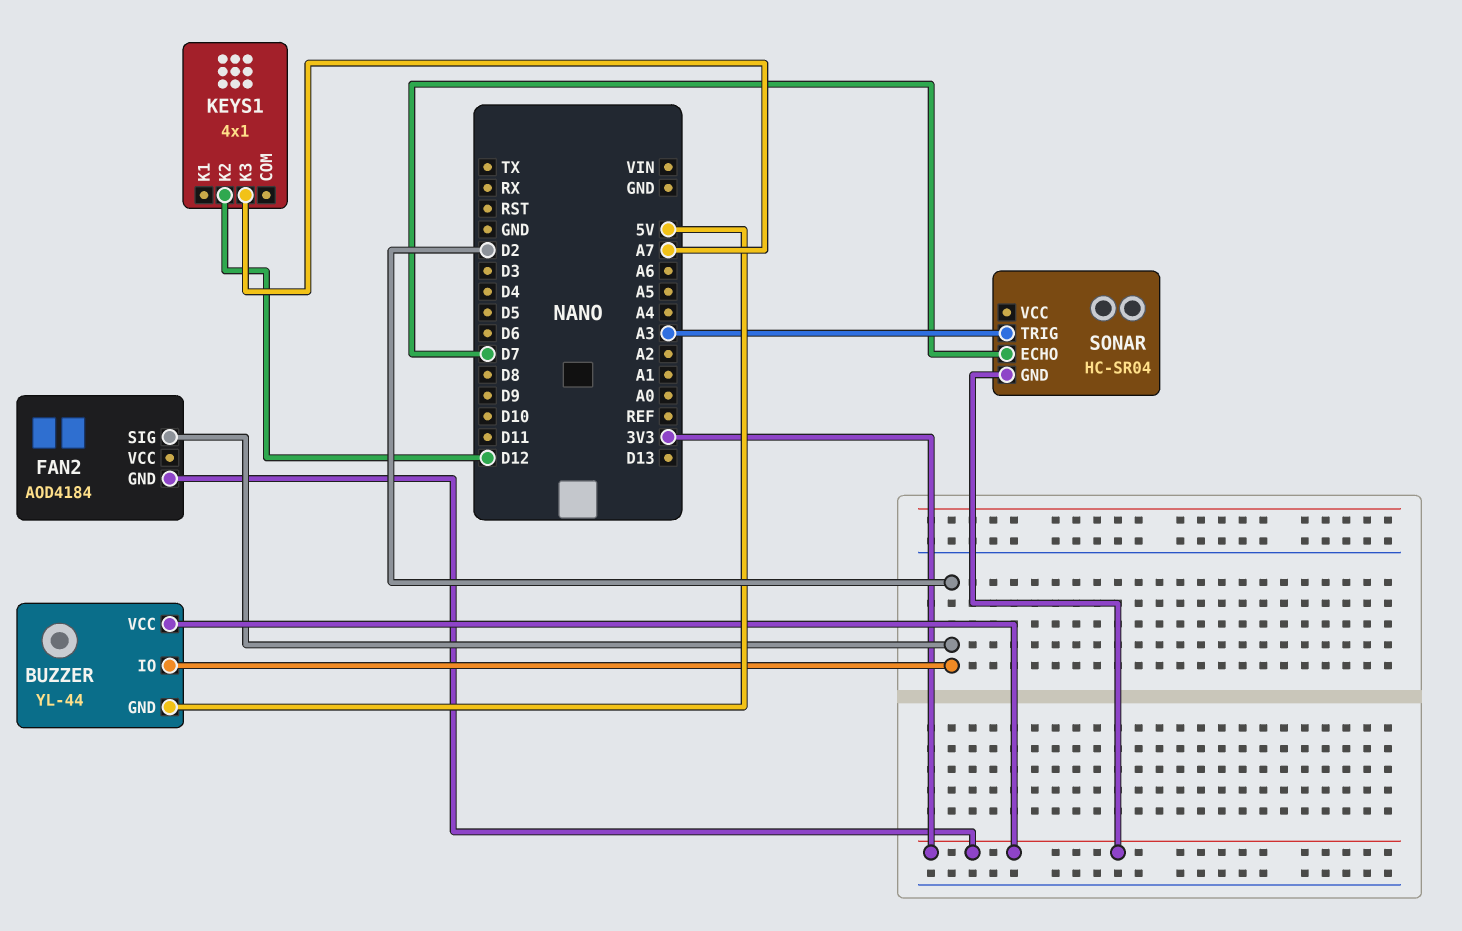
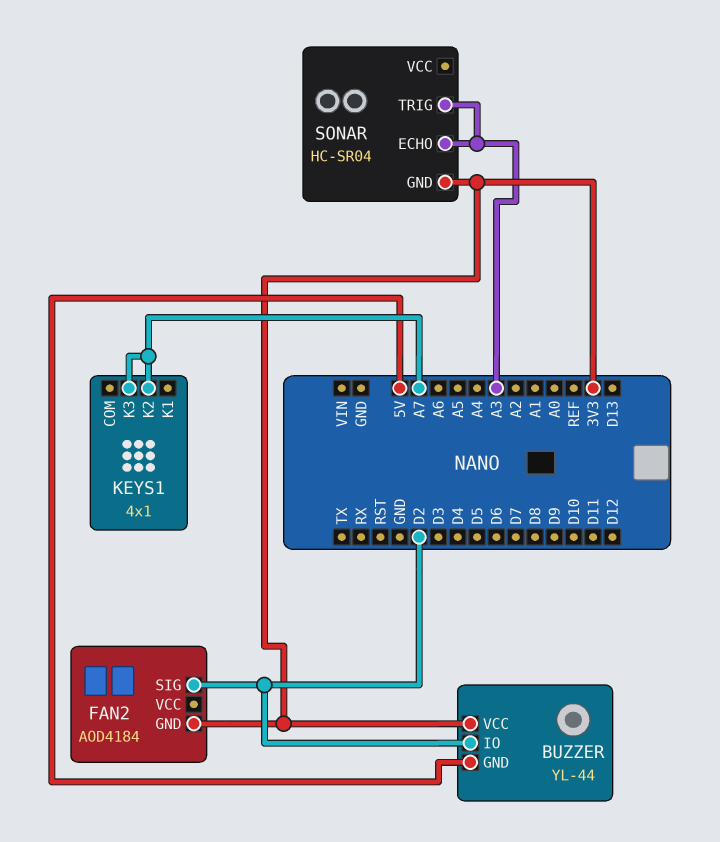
KEYS1 pin K2: D12 -> A7
SONAR pin ECHO: D7 -> A3

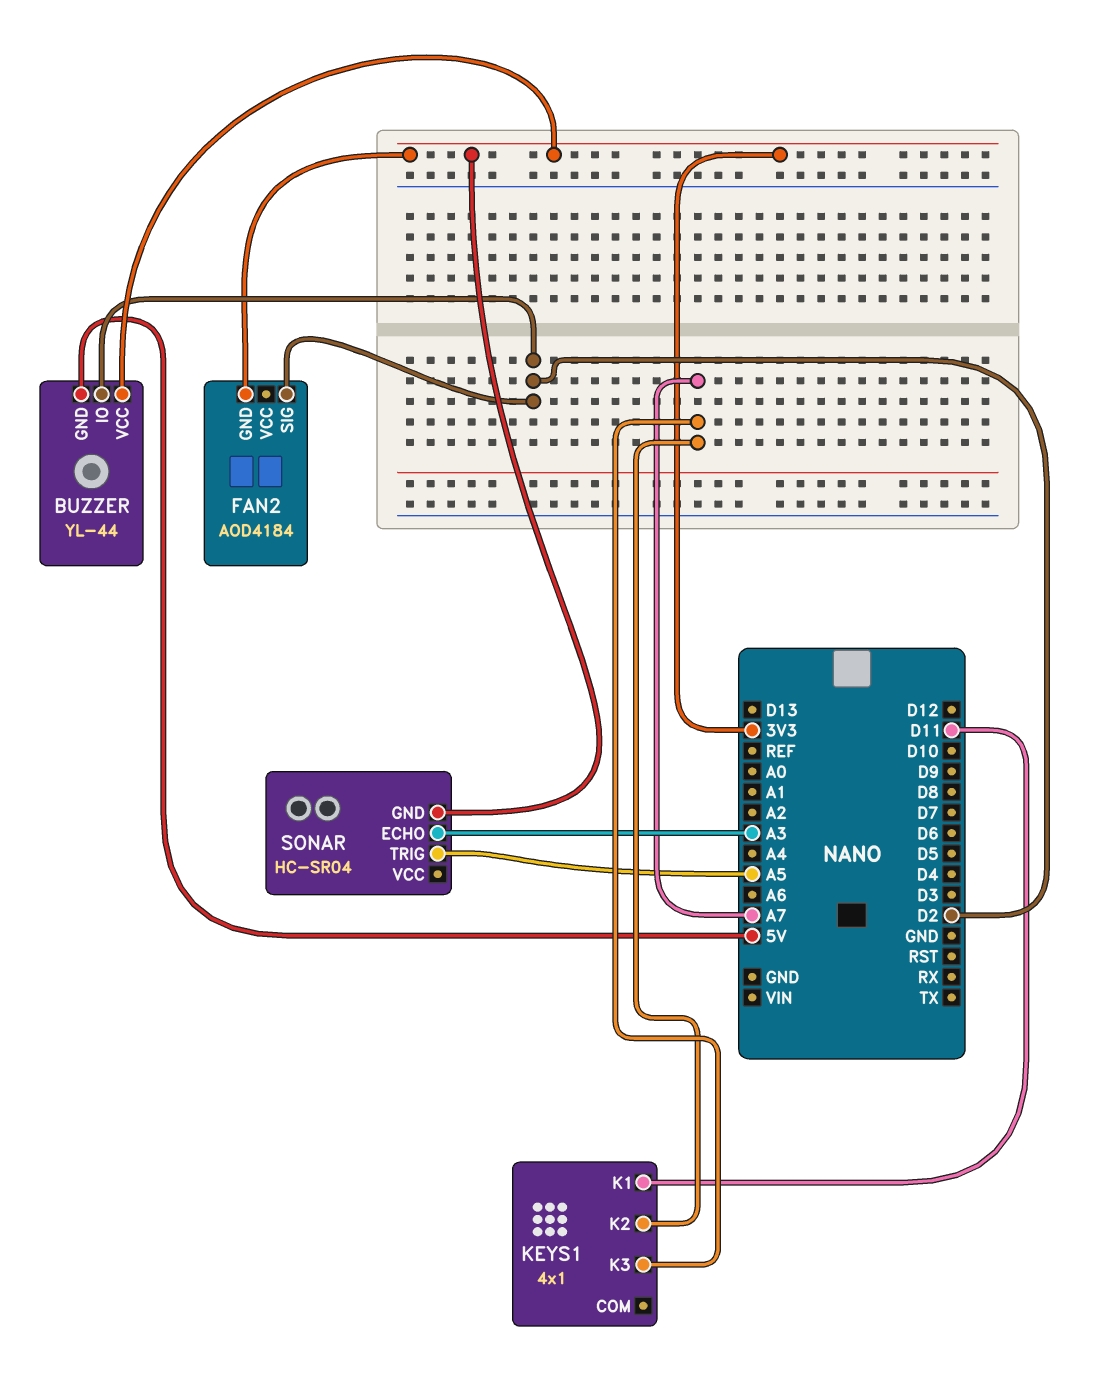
KEYS1 pin K1: none -> D11
SONAR pin TRIG: A3 -> A5

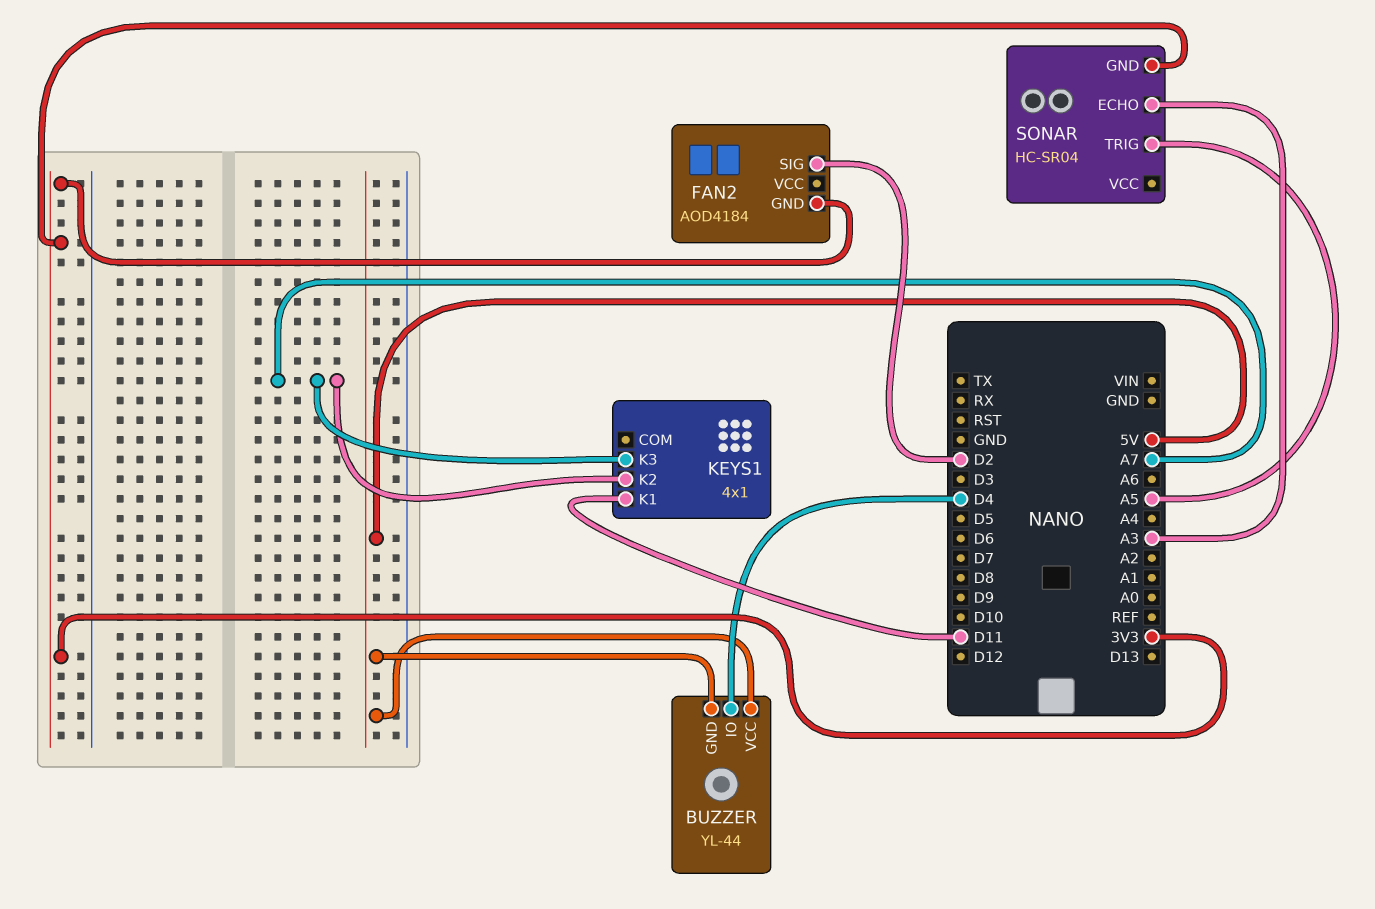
BUZZER pin IO: D2 -> D4
BUZZER pin VCC: 3V3 -> 5V

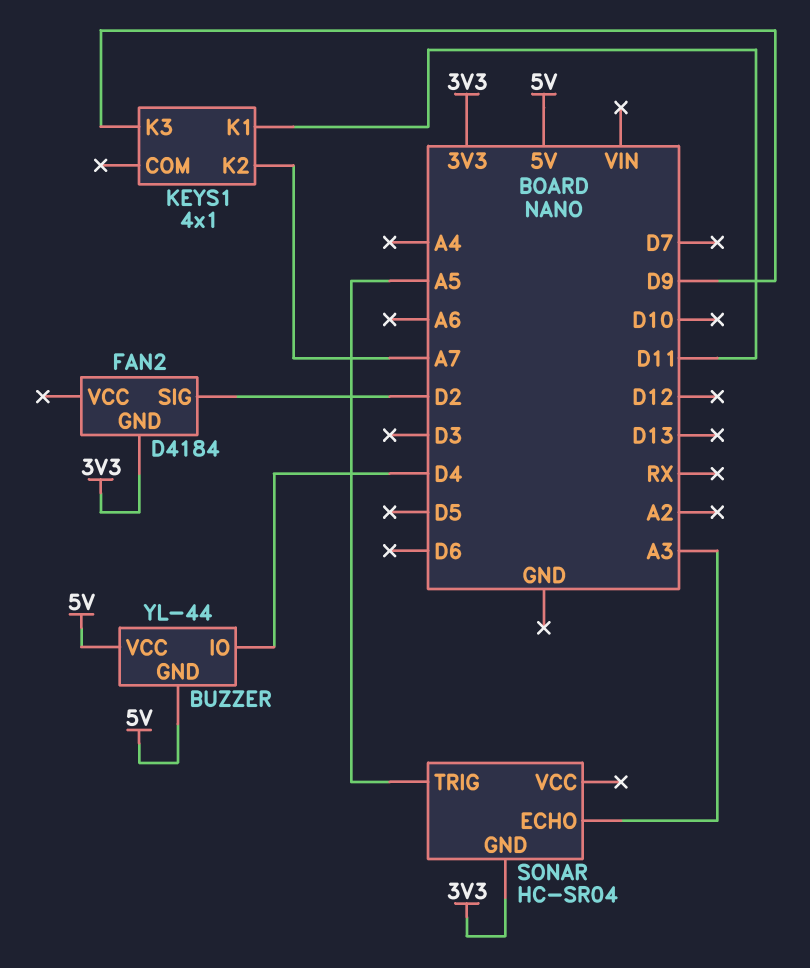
FAN2: AOD4184 -> D4184
KEYS1 pin K3: A7 -> D9

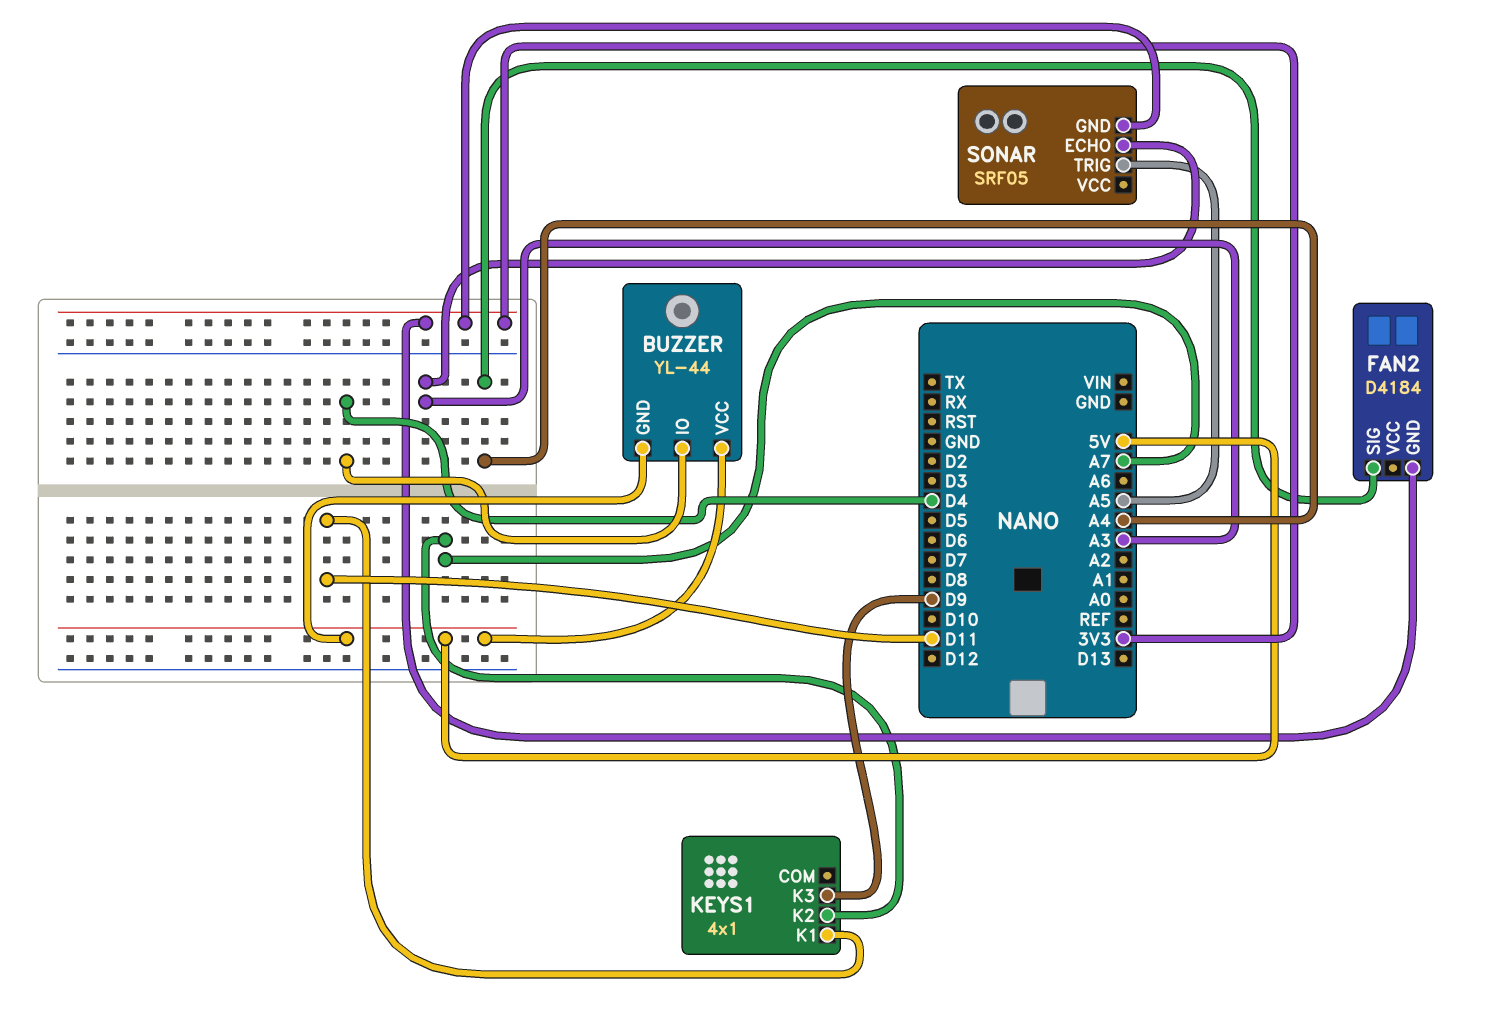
FAN2 pin SIG: D2 -> A4
SONAR: HC-SR04 -> SRF05

